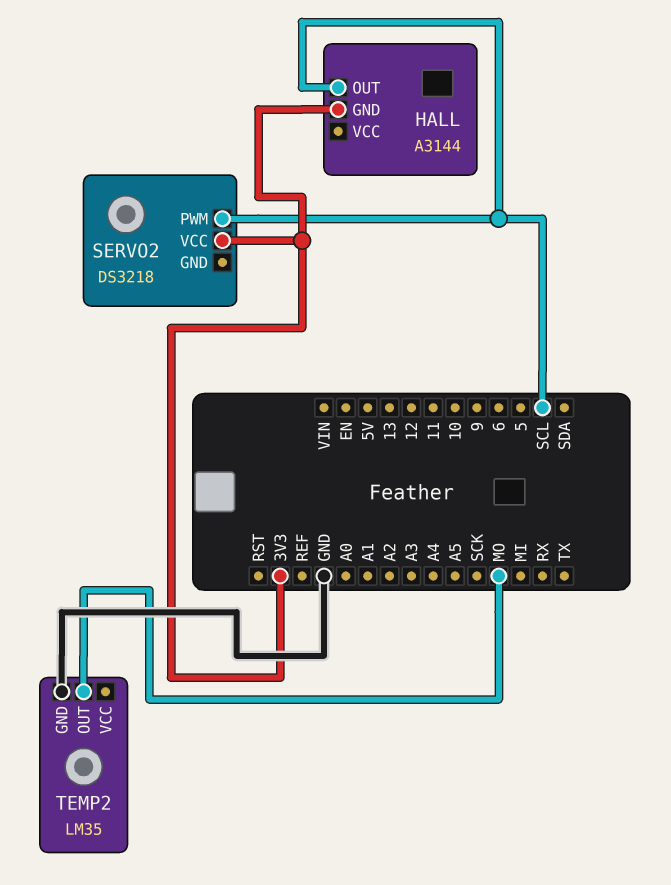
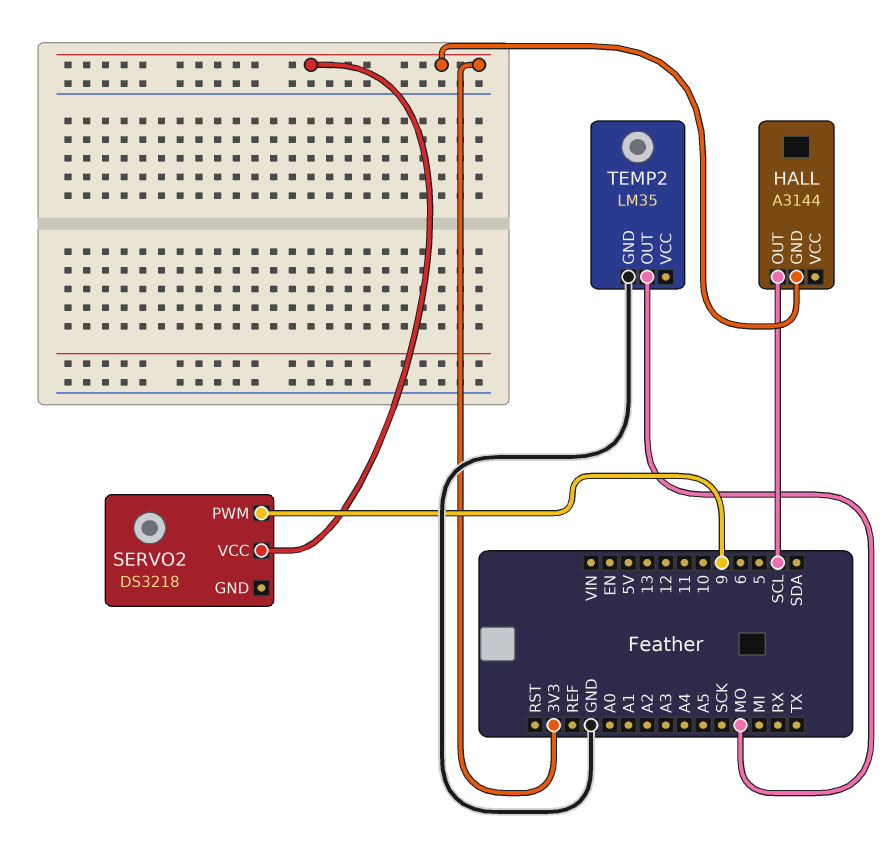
SERVO2 pin PWM: SCL -> 9

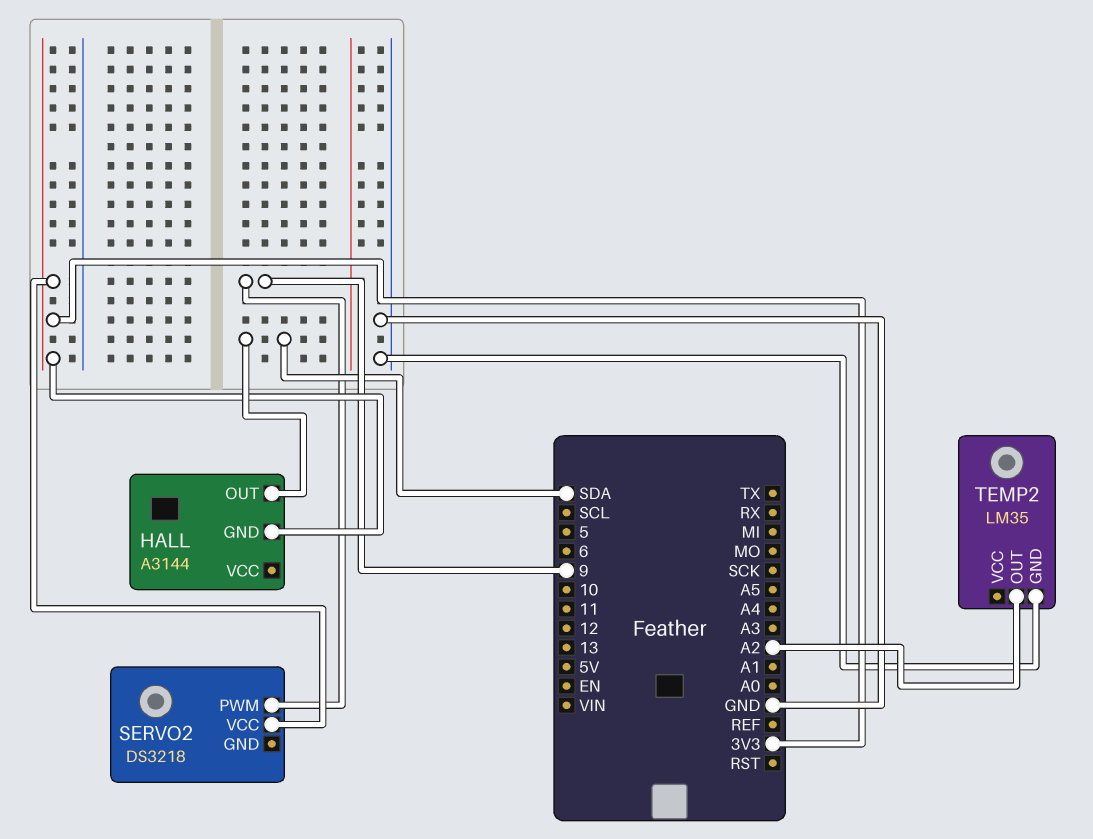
HALL pin OUT: SCL -> SDA
TEMP2 pin OUT: MO -> A2

